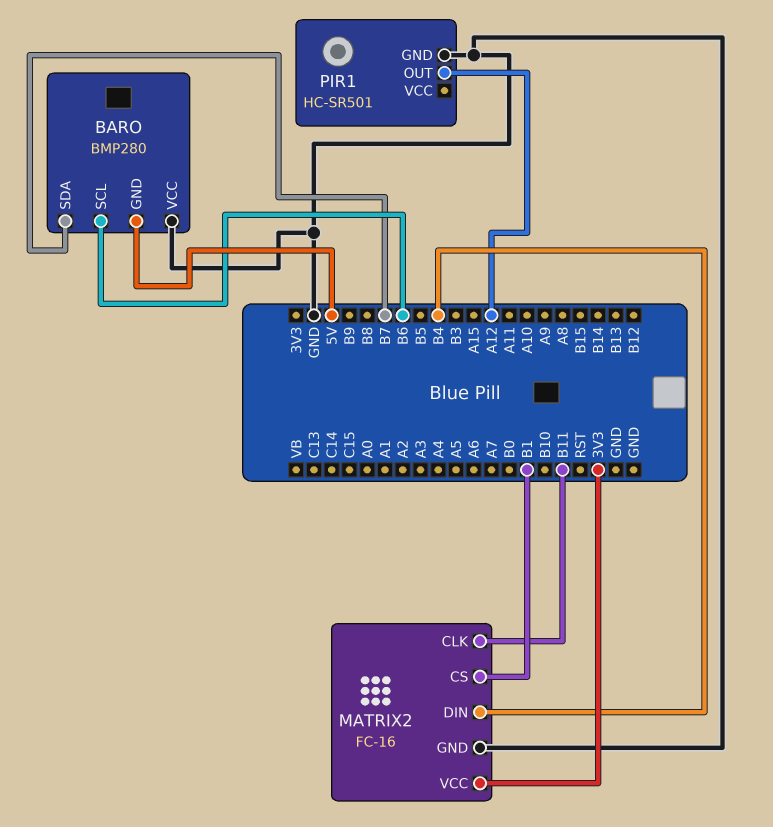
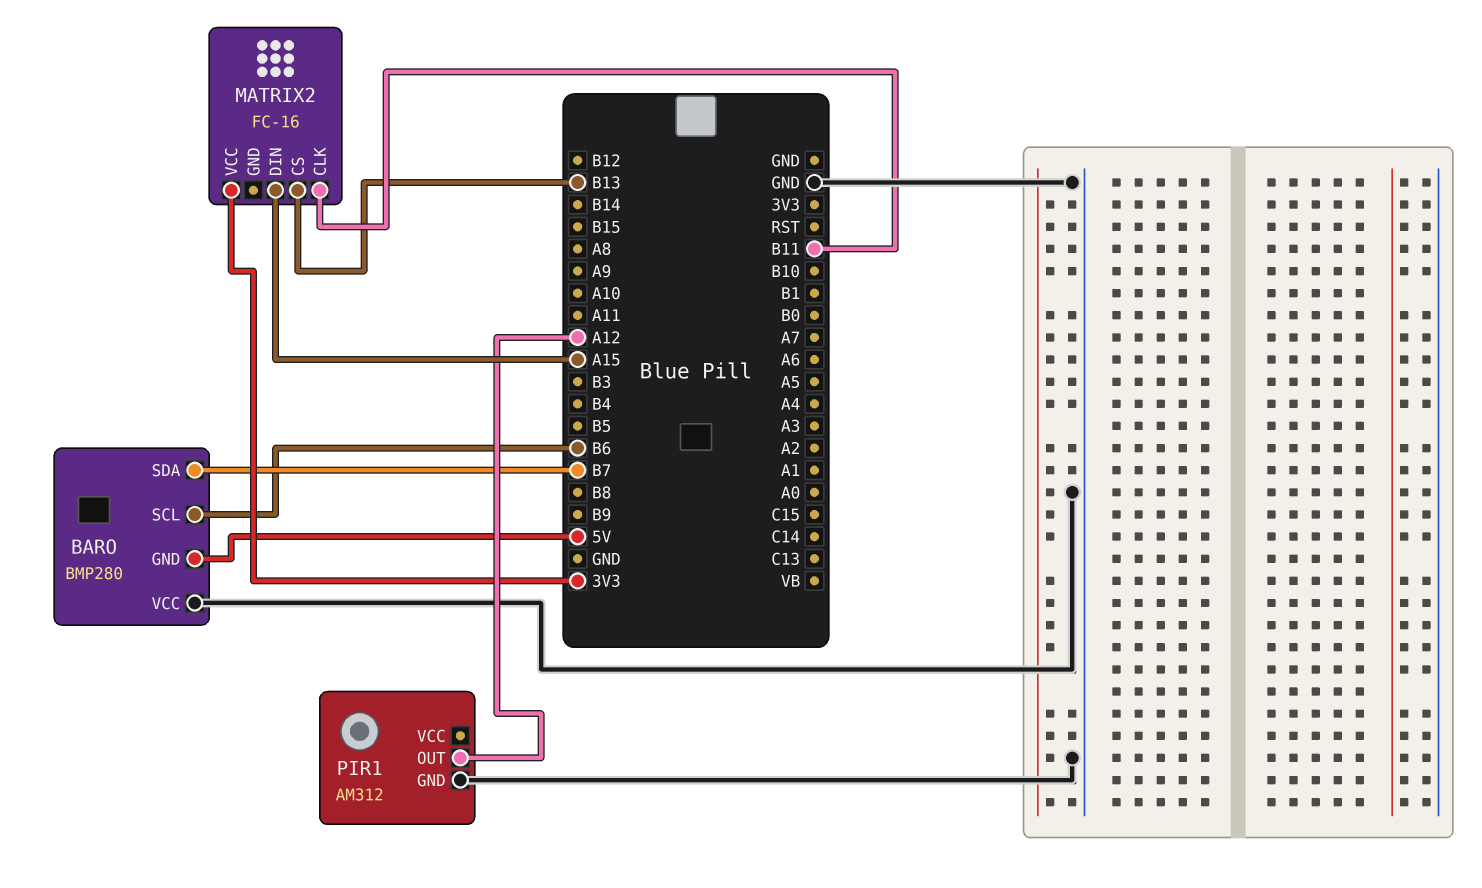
MATRIX2 pin CS: B1 -> B13
MATRIX2 pin DIN: B4 -> A15
MATRIX2 pin GND: GND -> none
PIR1: HC-SR501 -> AM312

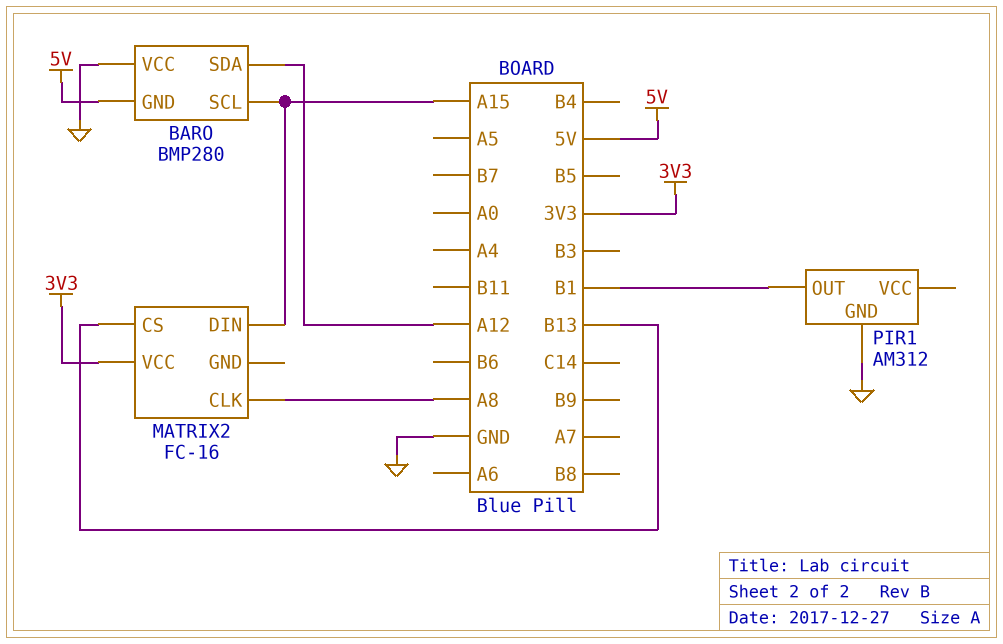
BARO pin SCL: B6 -> A15
BARO pin SDA: B7 -> A12
MATRIX2 pin CLK: B11 -> A8
PIR1 pin OUT: A12 -> B1

